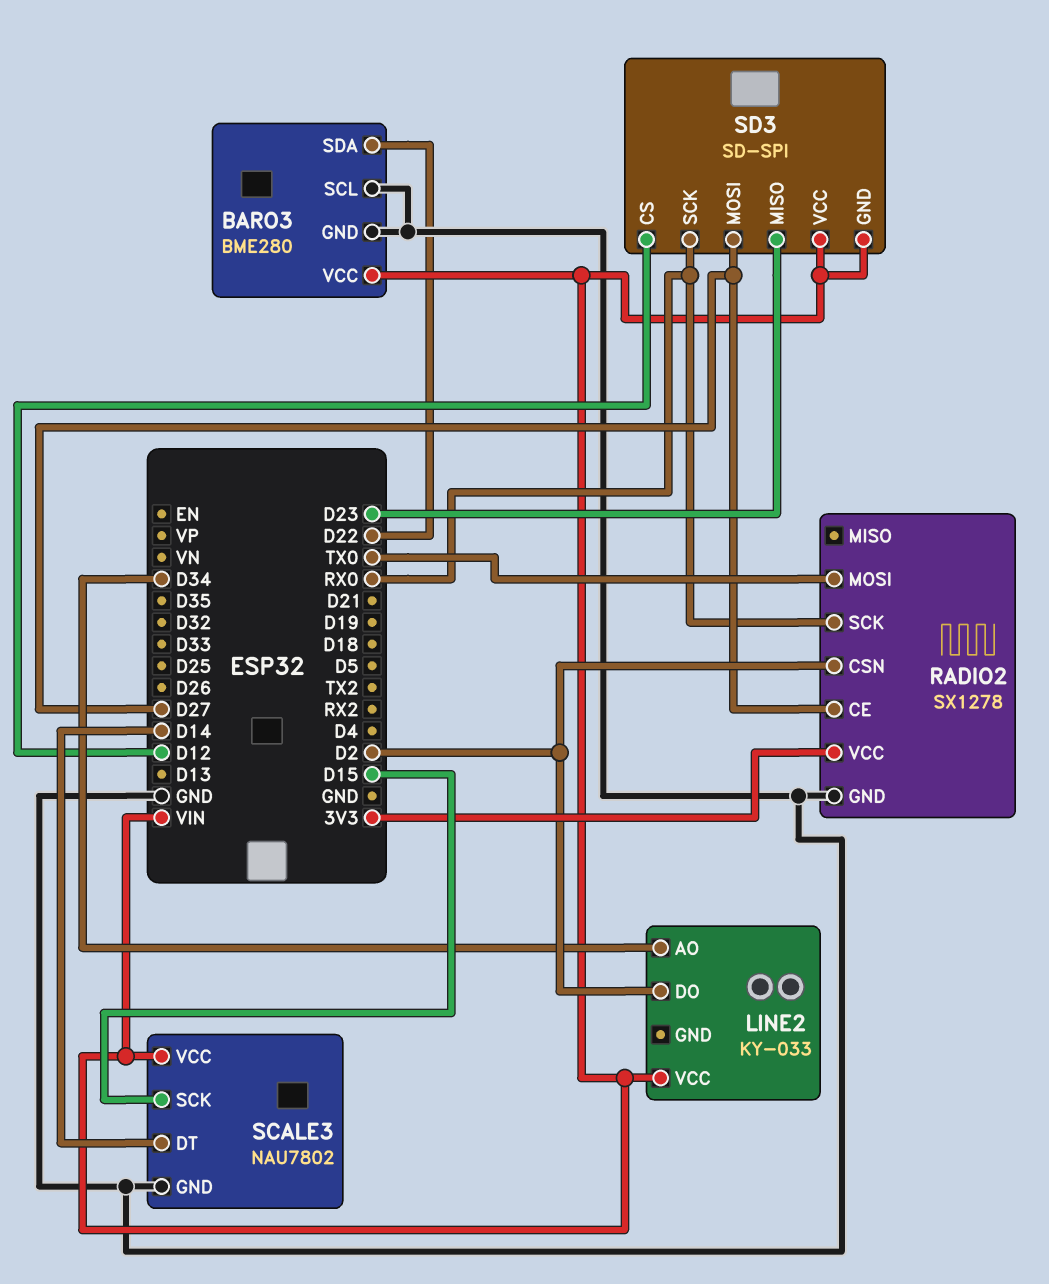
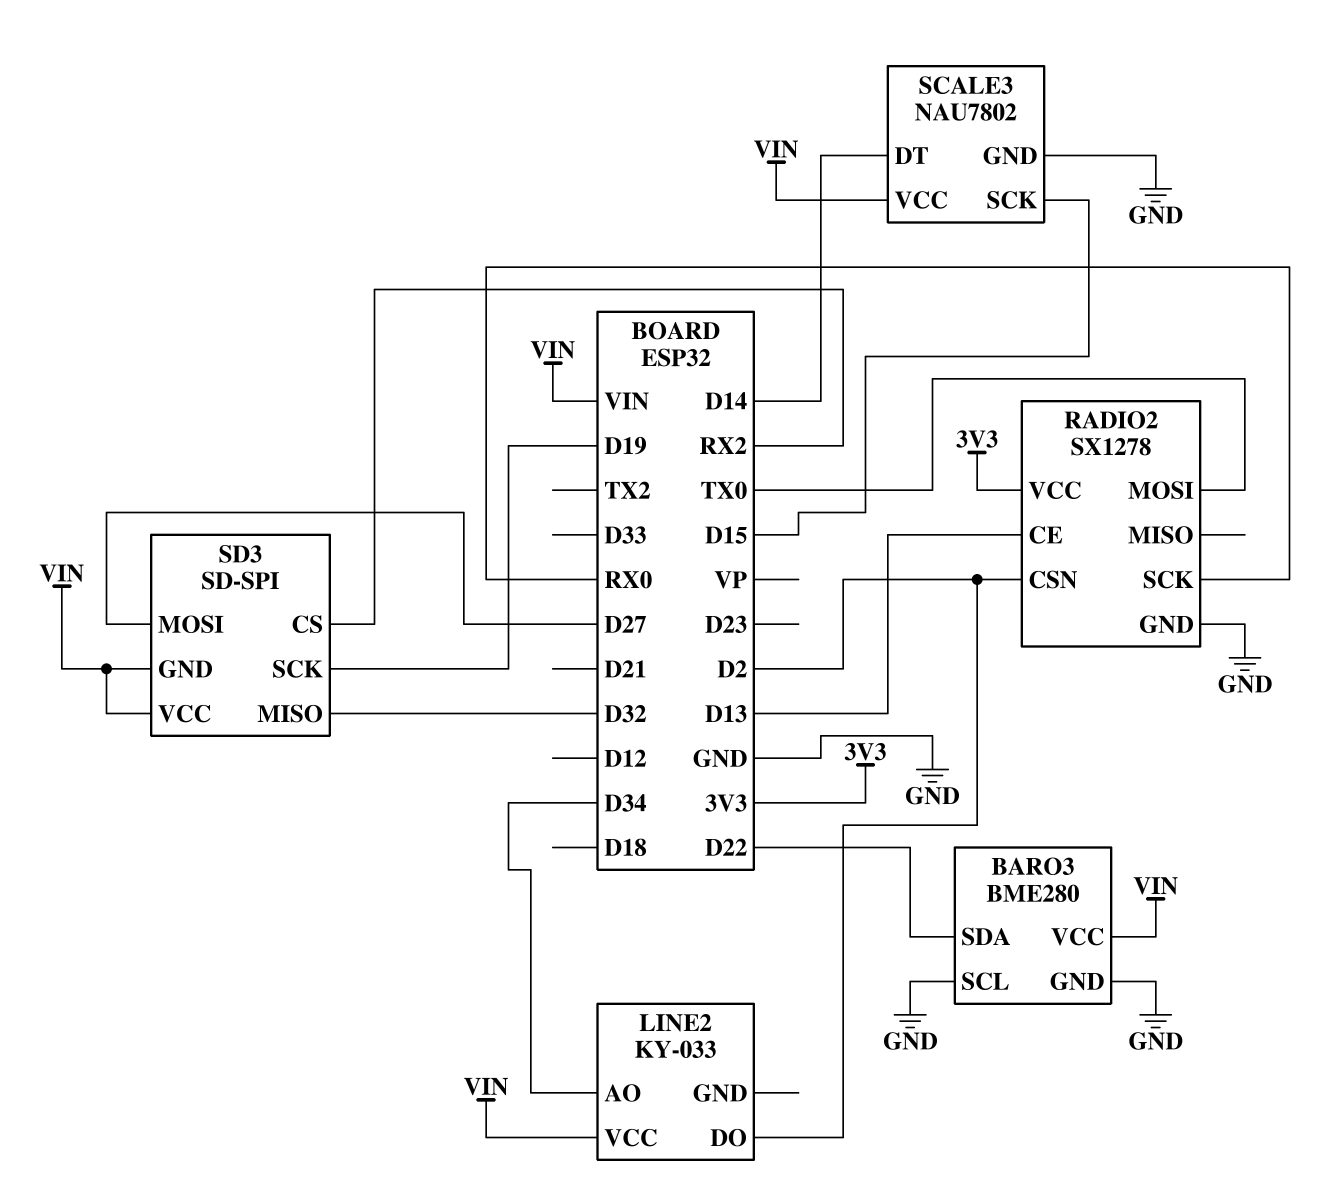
RADIO2 pin CE: D27 -> D13
SD3 pin CS: D12 -> RX2
SD3 pin MISO: D23 -> D32
SD3 pin SCK: RX0 -> D19

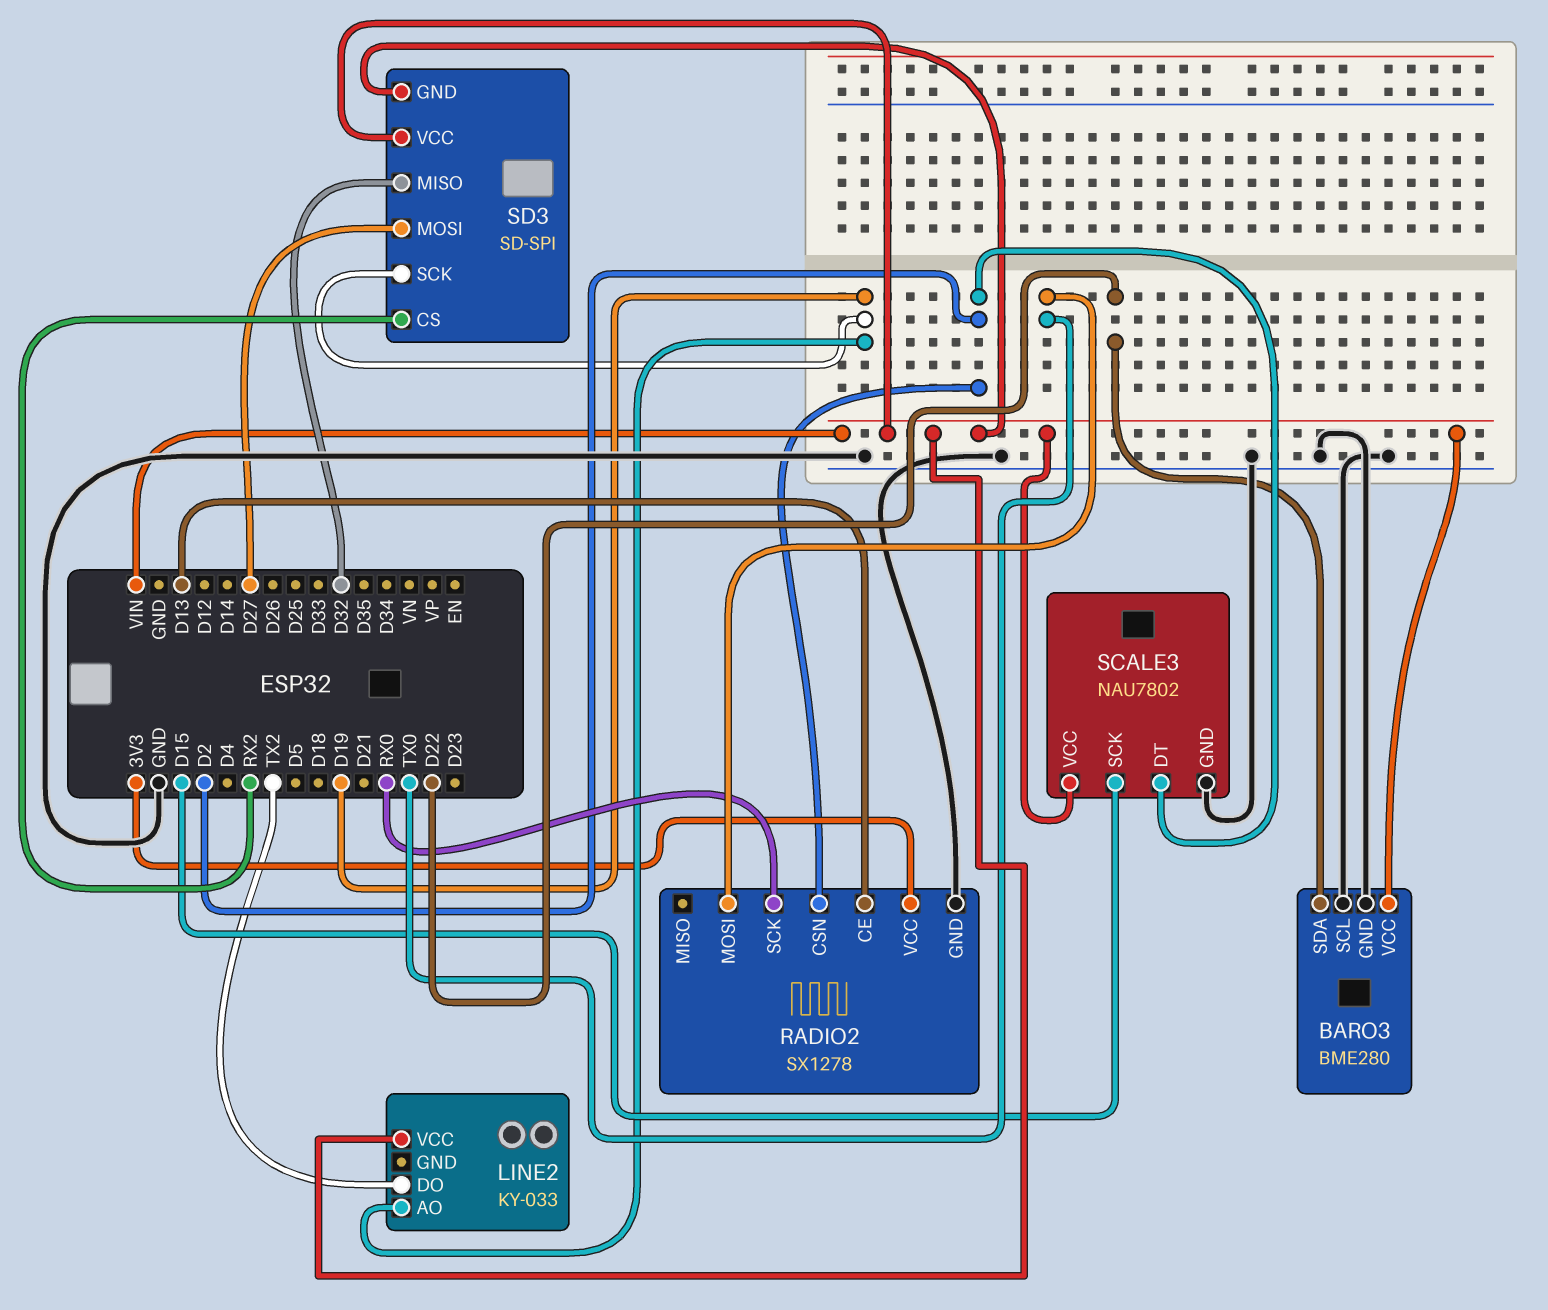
LINE2 pin AO: D34 -> D19
LINE2 pin DO: D2 -> TX2
SCALE3 pin DT: D14 -> D2

